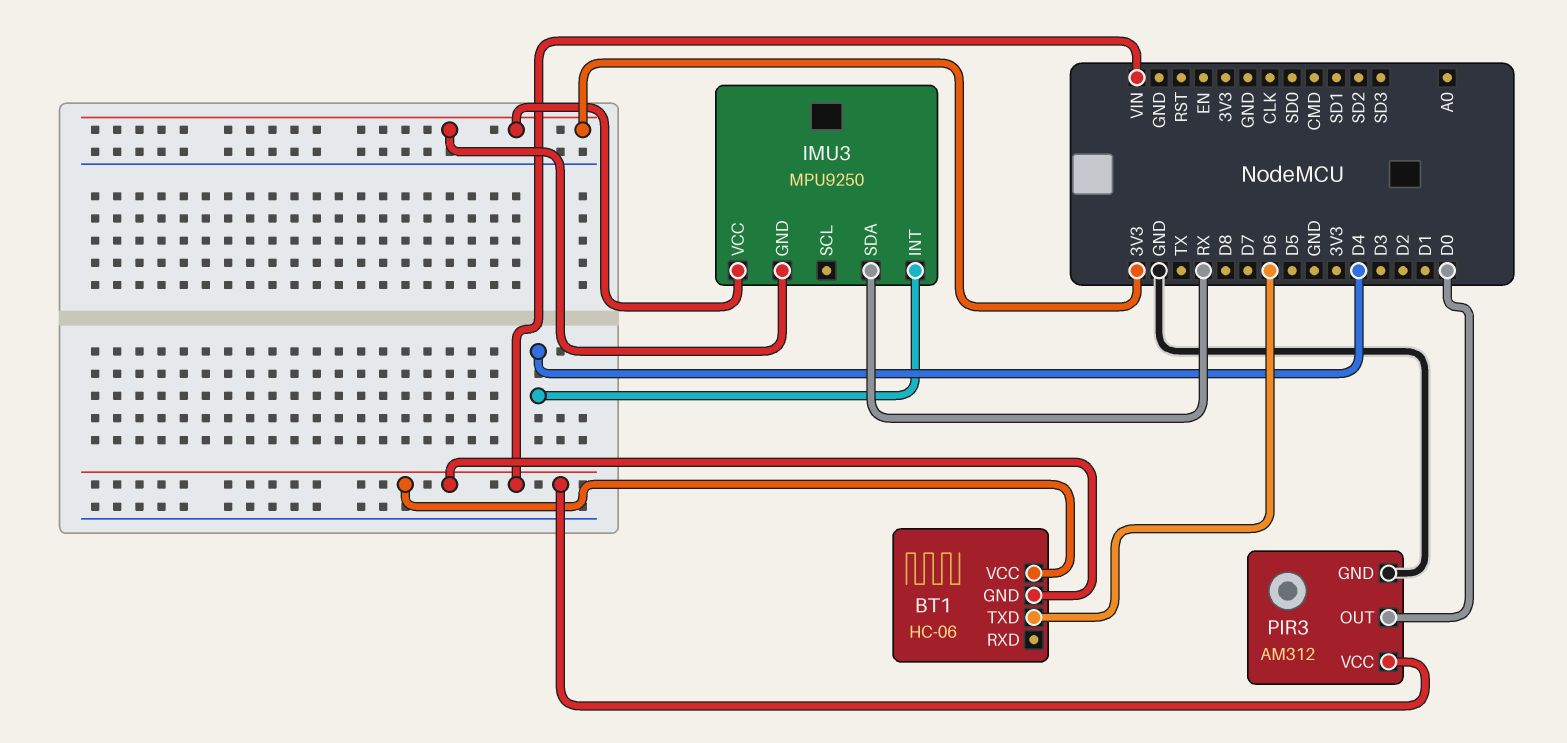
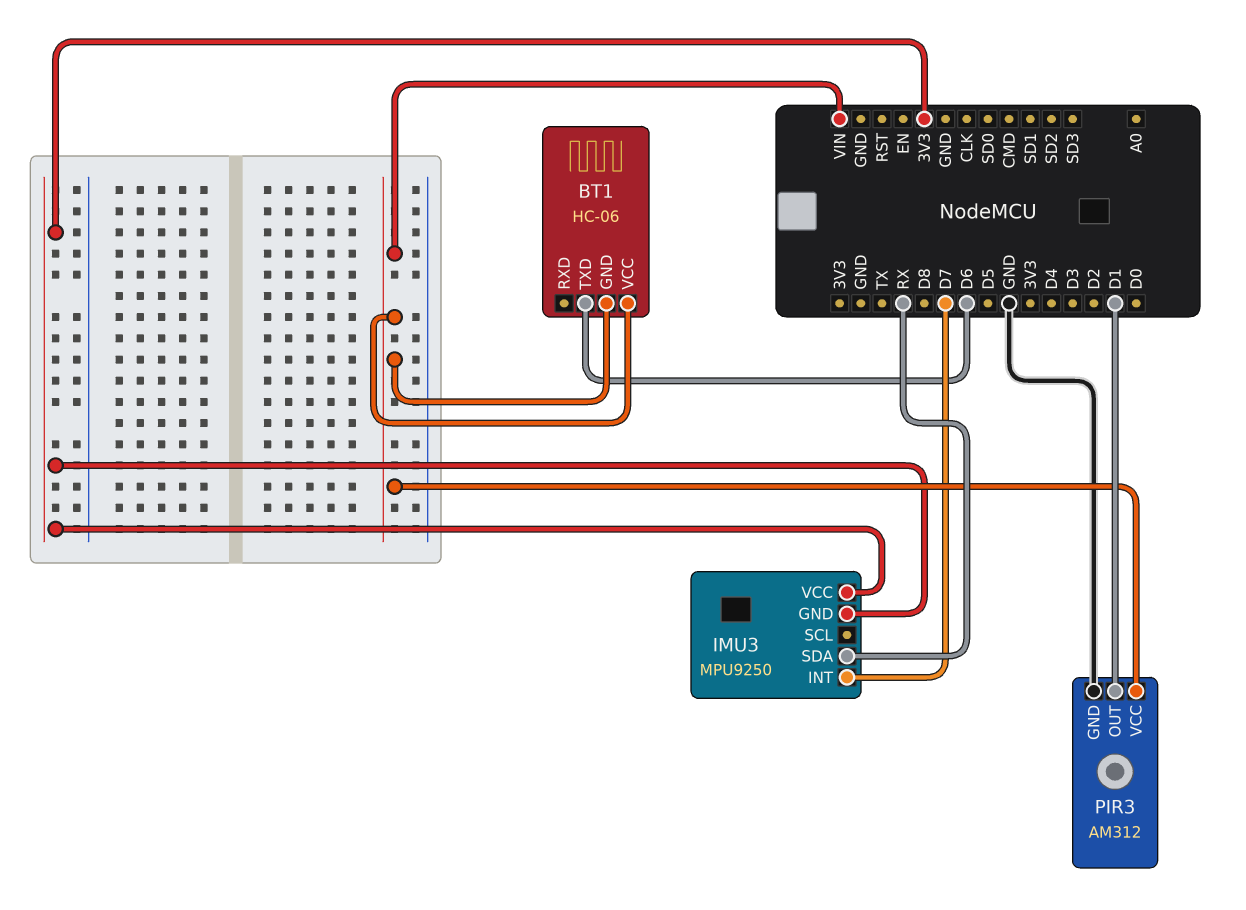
IMU3 pin INT: D4 -> D7
PIR3 pin OUT: D0 -> D1

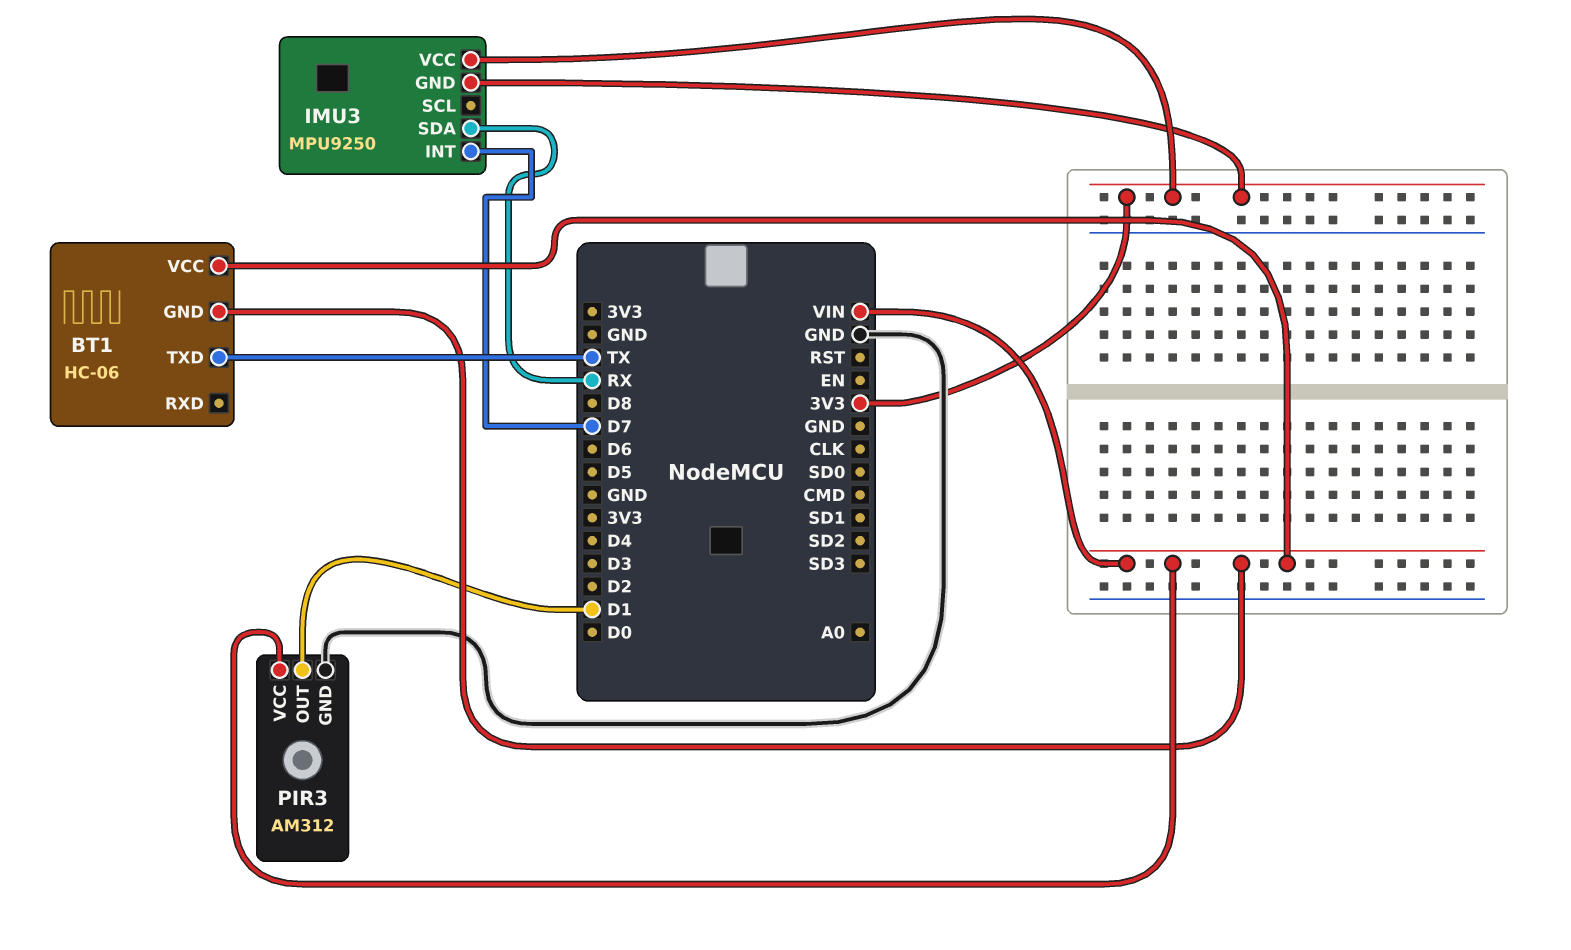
BT1 pin TXD: D6 -> TX

